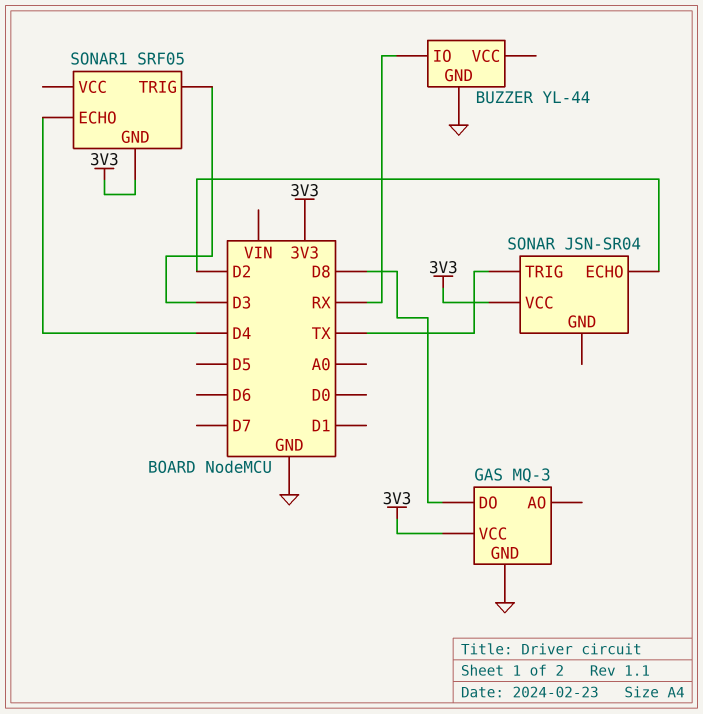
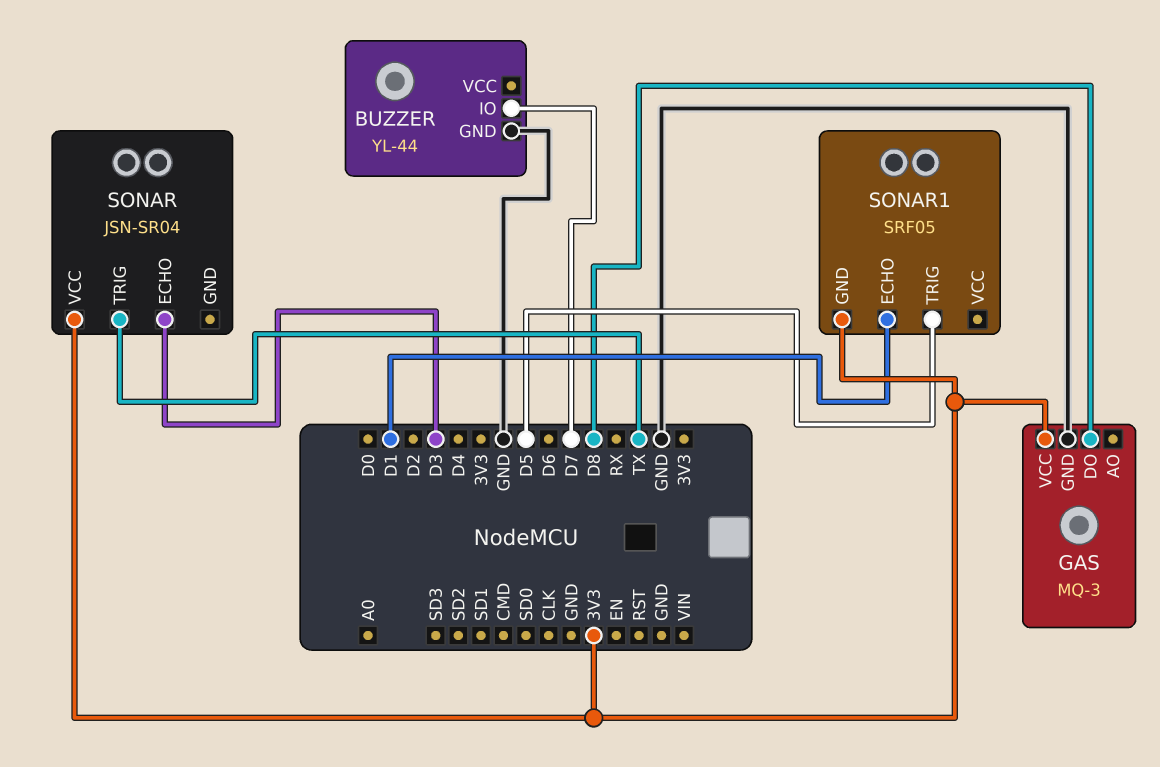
BUZZER pin IO: RX -> D7
SONAR pin ECHO: D2 -> D3
SONAR1 pin ECHO: D4 -> D1
SONAR1 pin TRIG: D3 -> D5

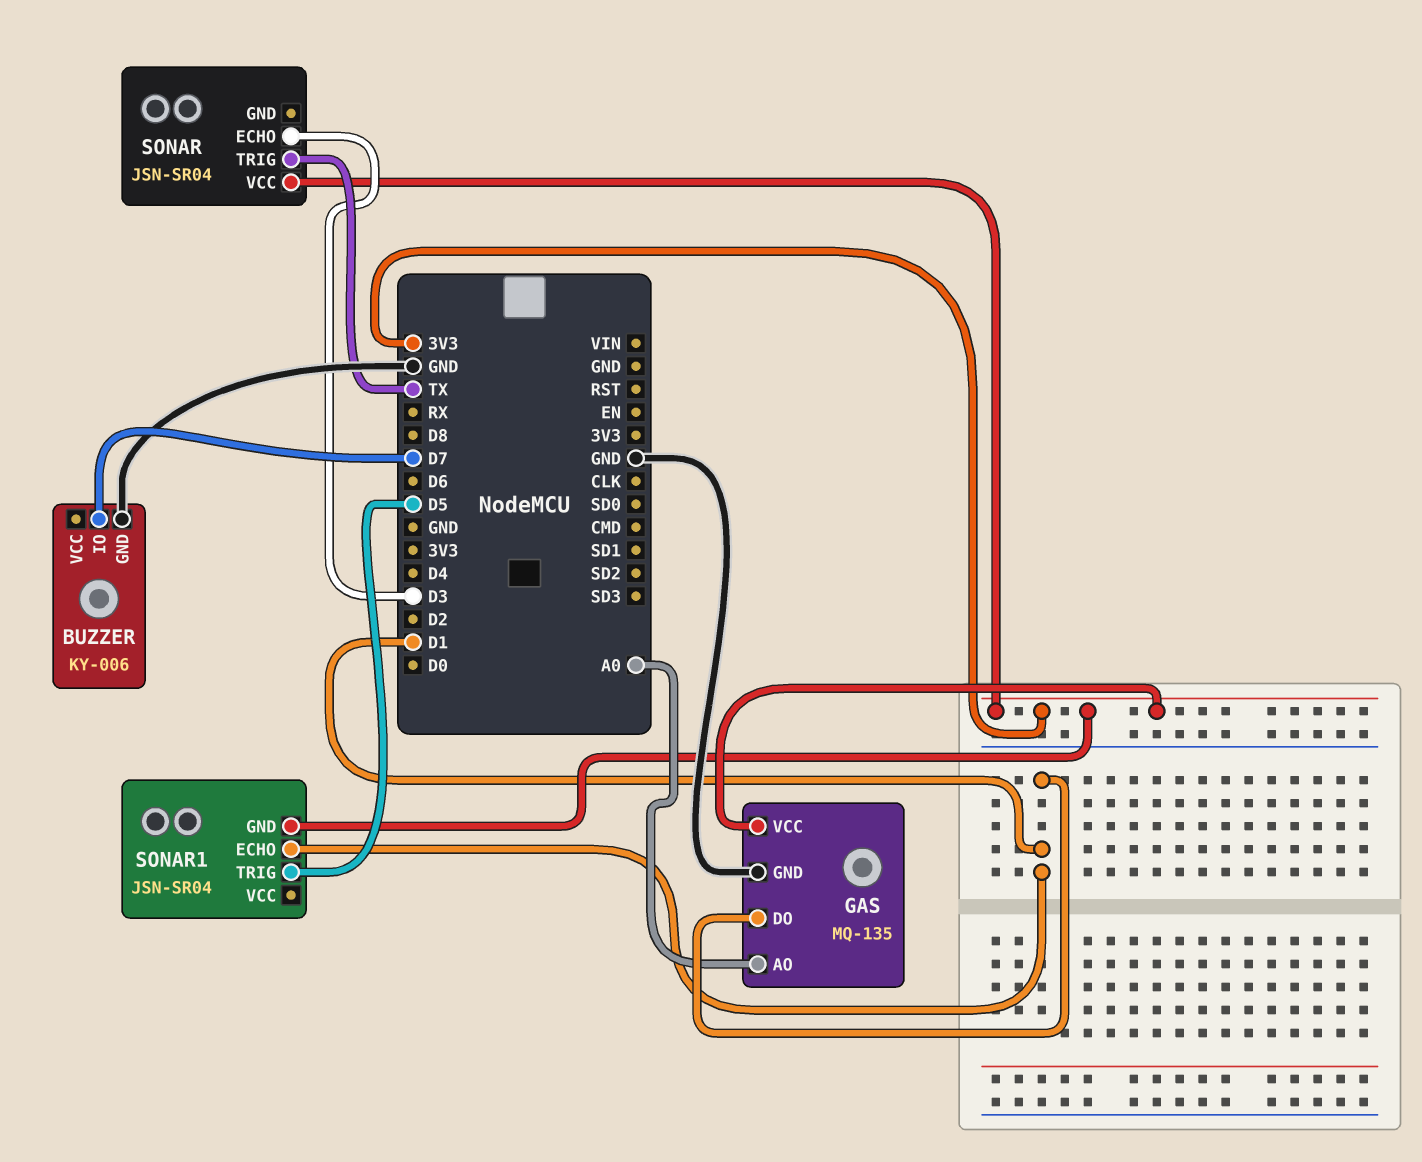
BUZZER: YL-44 -> KY-006
GAS: MQ-3 -> MQ-135
GAS pin AO: none -> A0
GAS pin DO: D8 -> D1
SONAR1: SRF05 -> JSN-SR04

